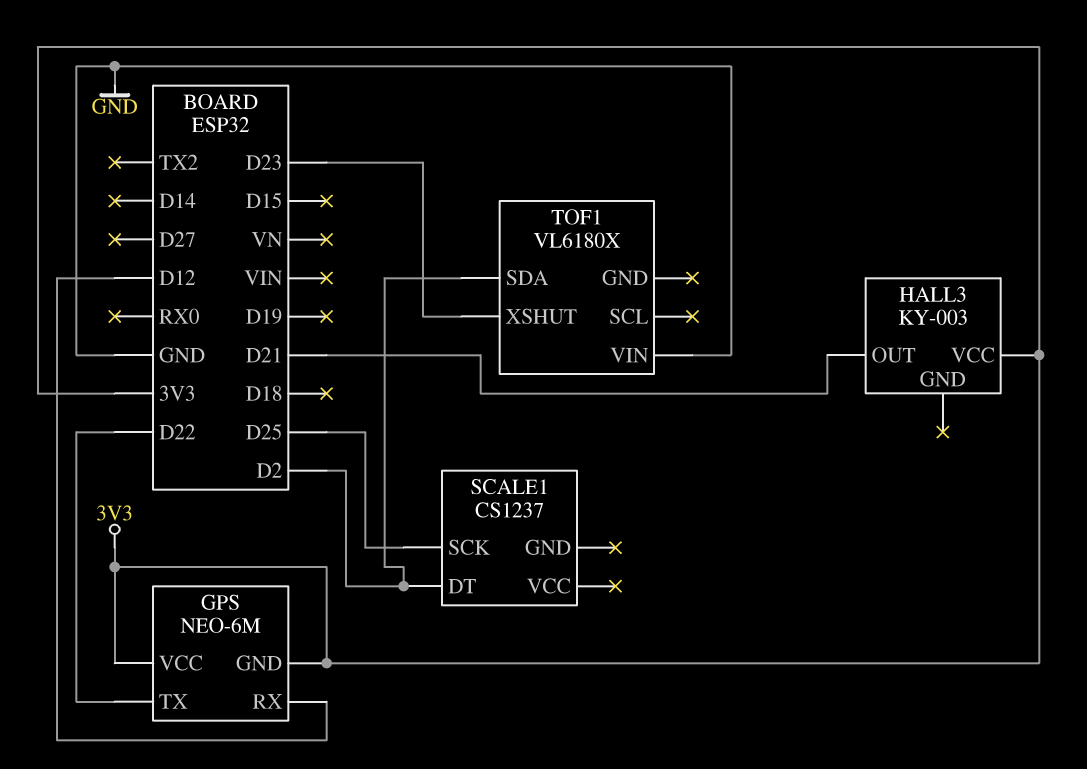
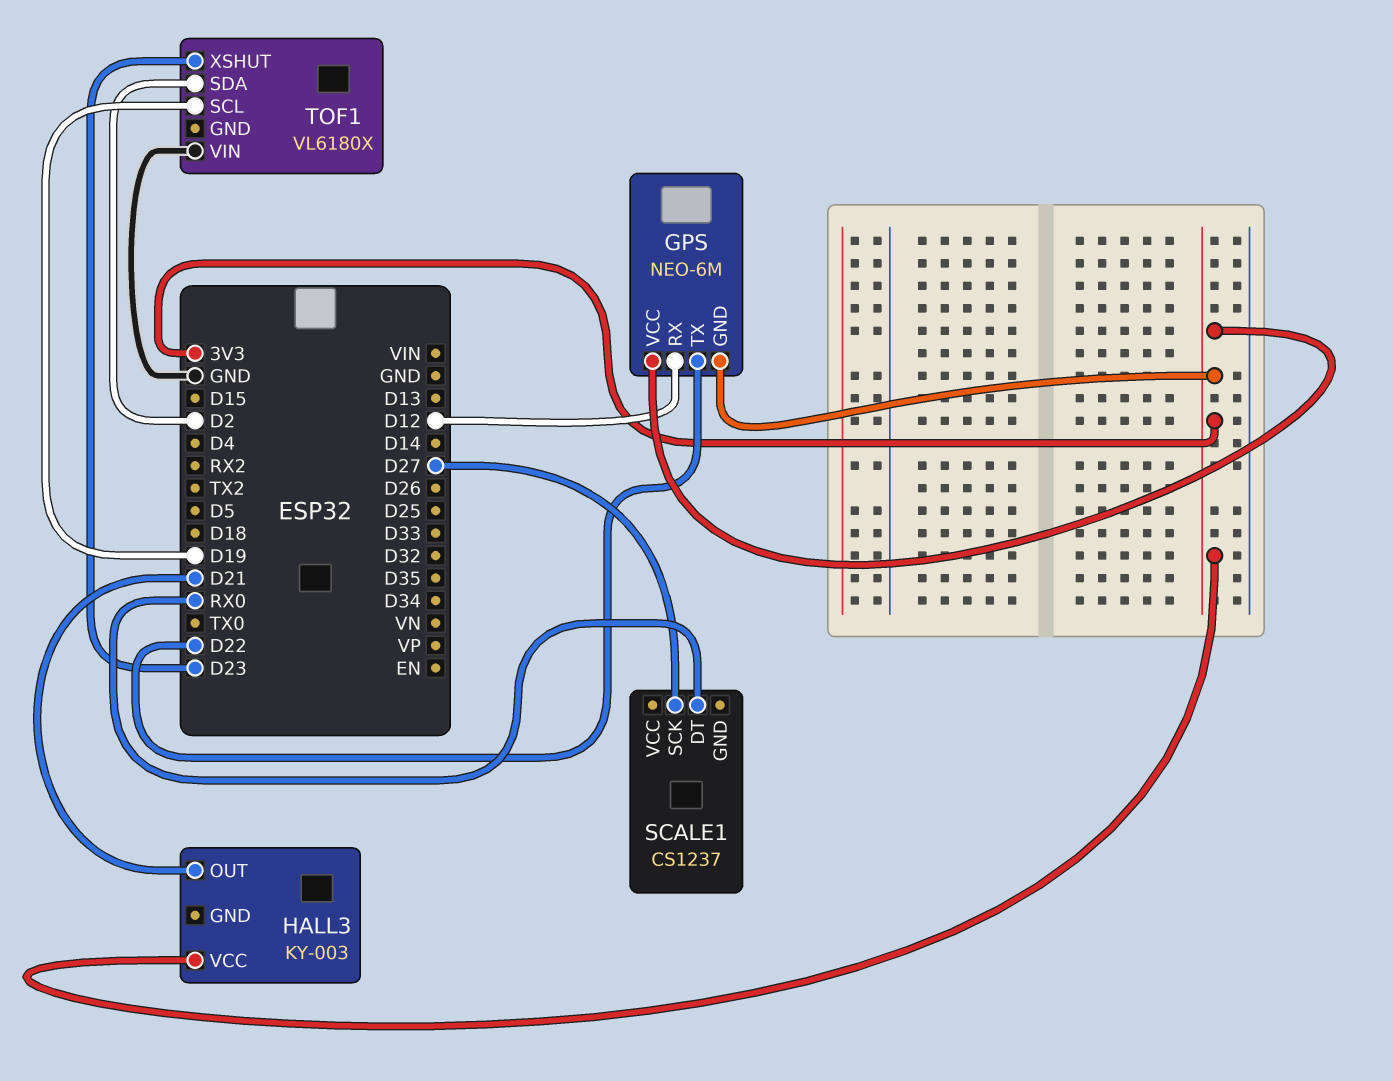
SCALE1 pin DT: D2 -> RX0
SCALE1 pin SCK: D25 -> D27
TOF1 pin SCL: none -> D19

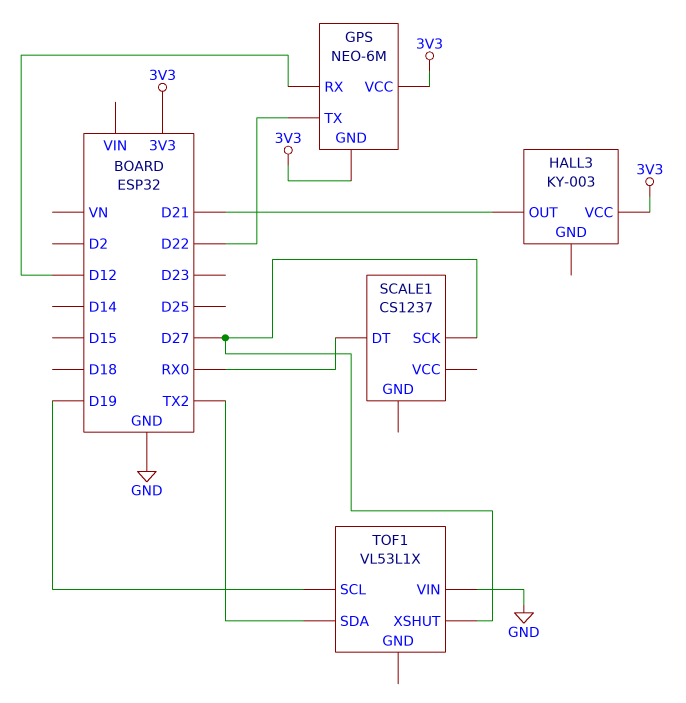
TOF1: VL6180X -> VL53L1X
TOF1 pin SDA: D2 -> TX2
TOF1 pin XSHUT: D23 -> D27

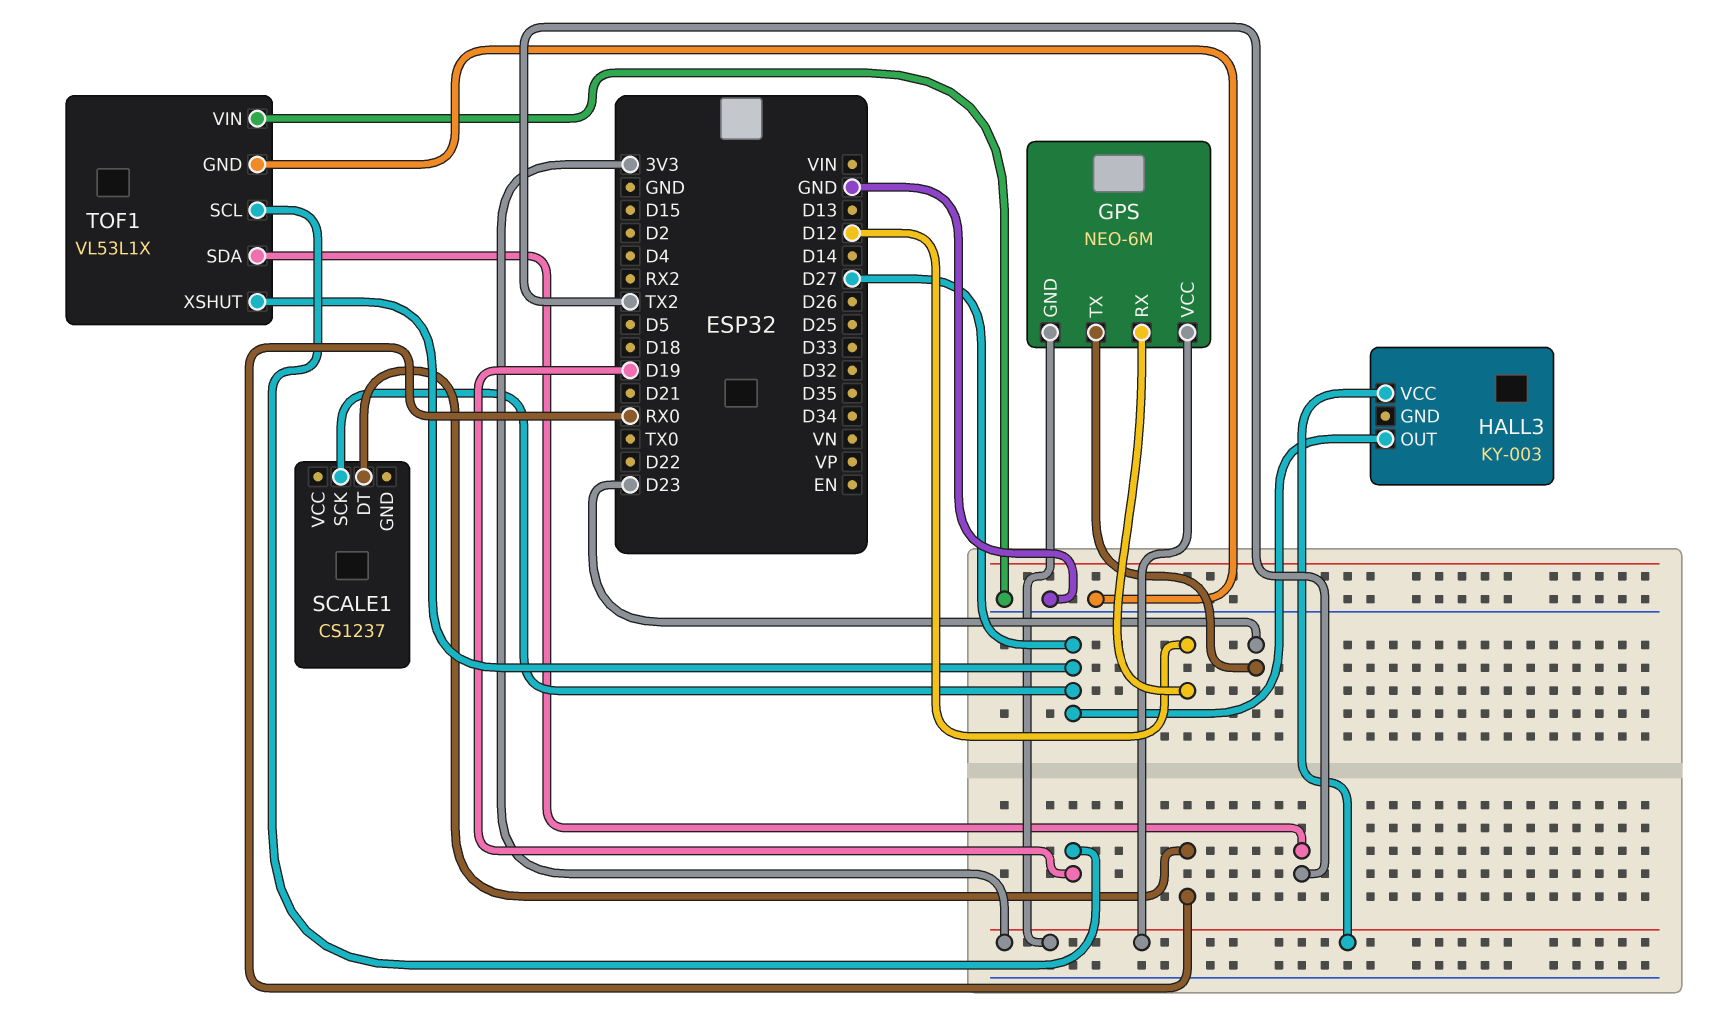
GPS pin TX: D22 -> D23
HALL3 pin OUT: D21 -> D27
TOF1 pin GND: none -> GND

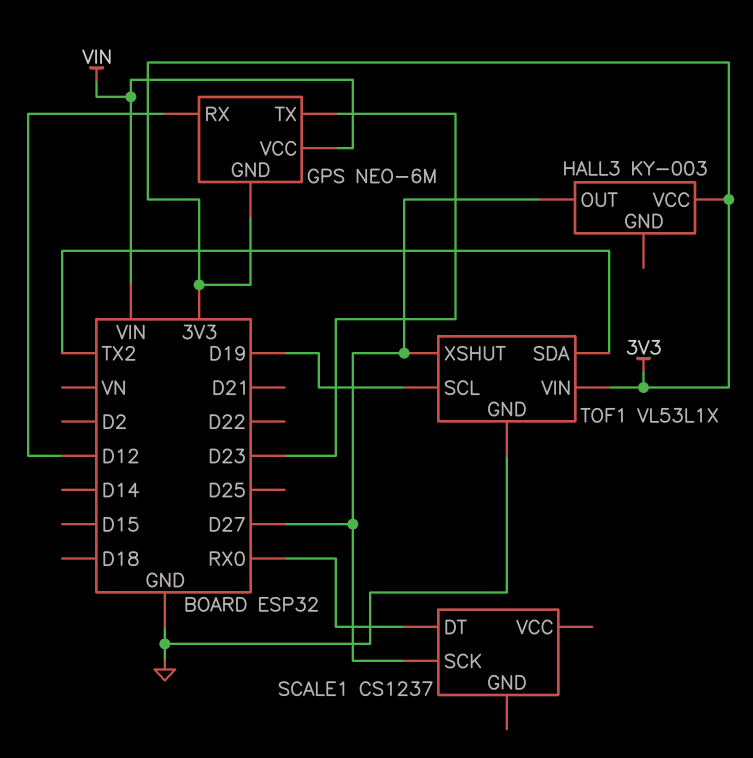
GPS pin VCC: 3V3 -> VIN
TOF1 pin VIN: GND -> 3V3

